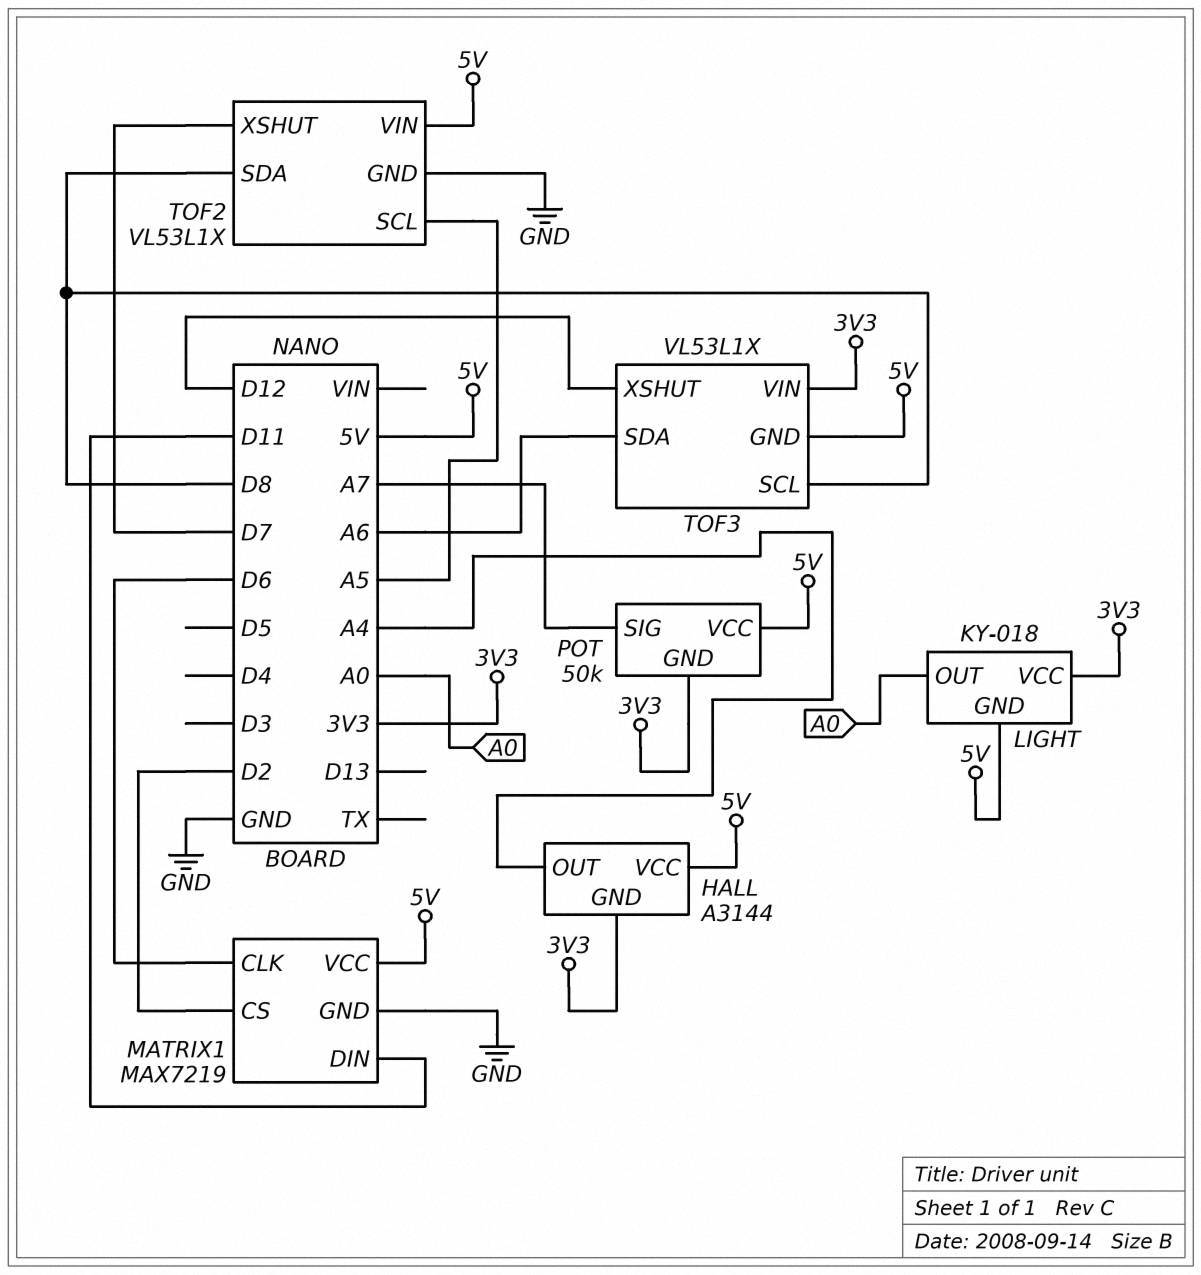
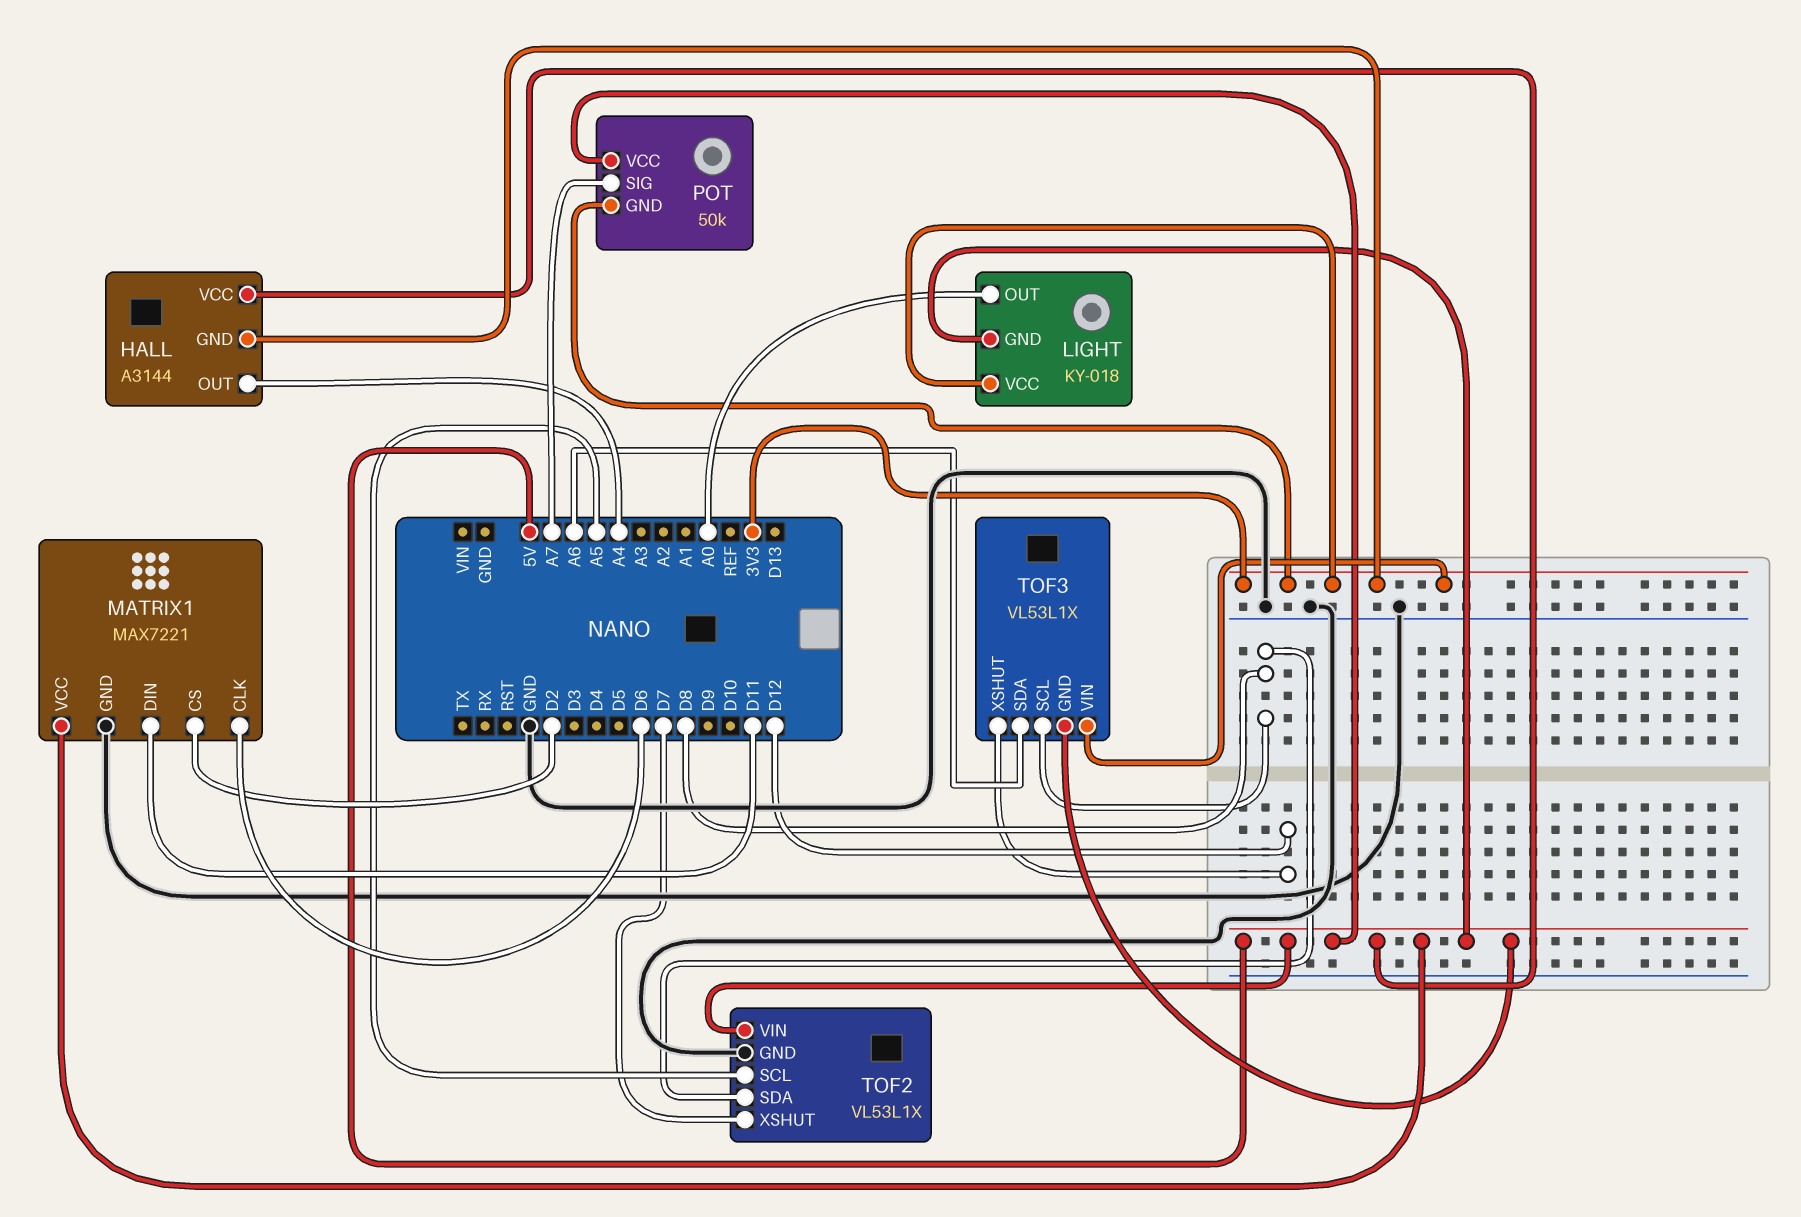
MATRIX1: MAX7219 -> MAX7221

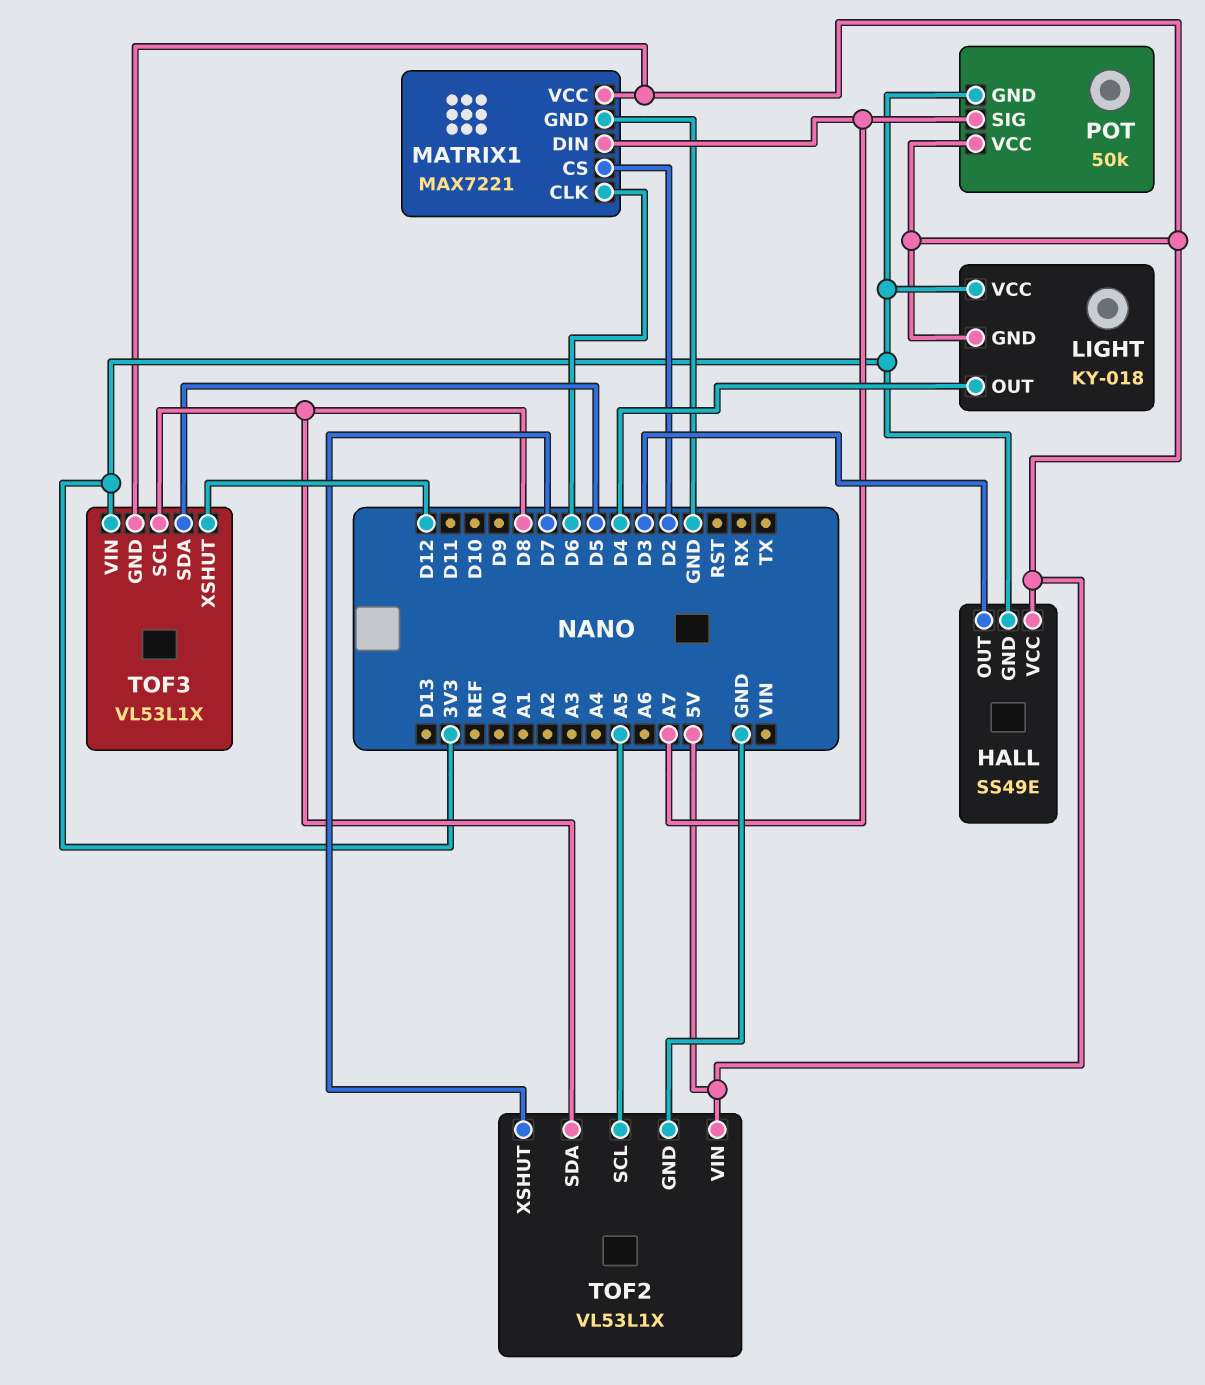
HALL: A3144 -> SS49E
HALL pin OUT: A4 -> D3
LIGHT pin OUT: A0 -> D4
MATRIX1 pin DIN: D11 -> A7
TOF3 pin SDA: A6 -> D5

